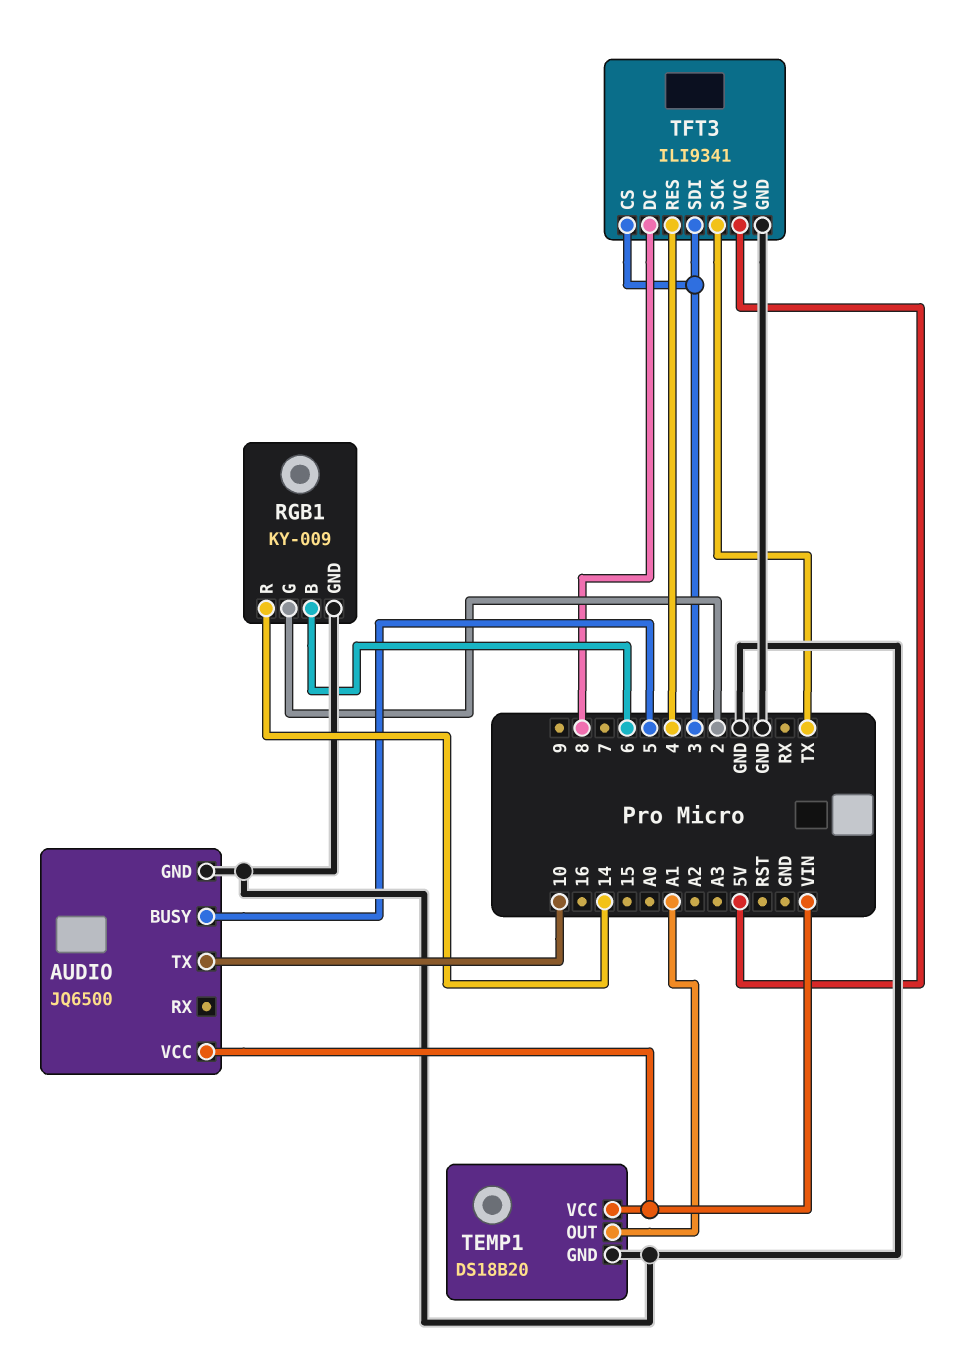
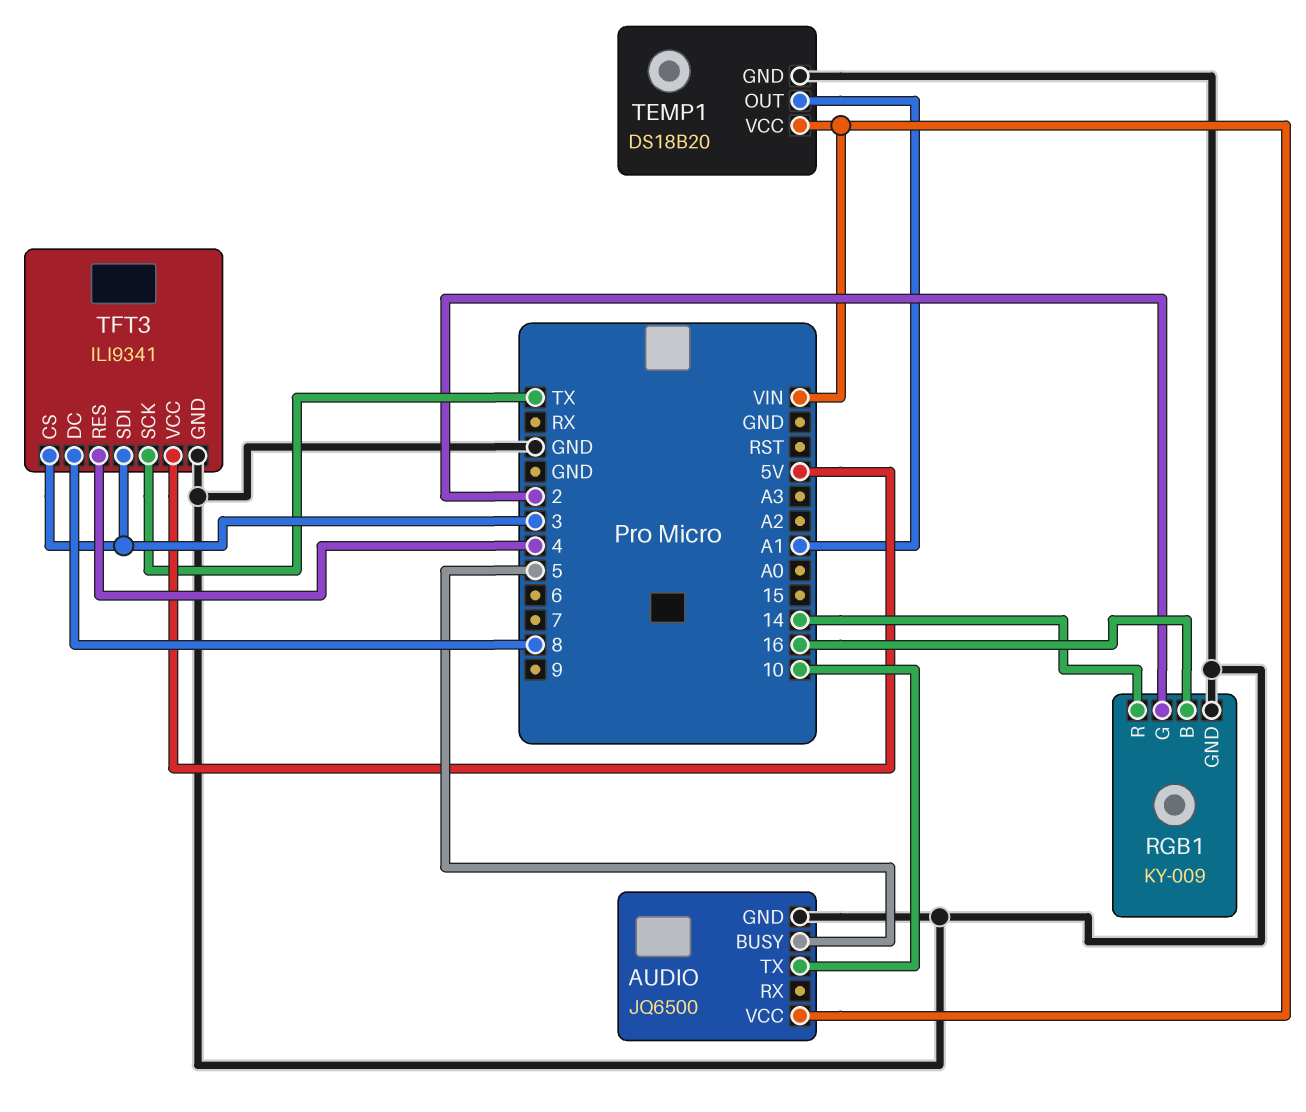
RGB1 pin B: 6 -> 16

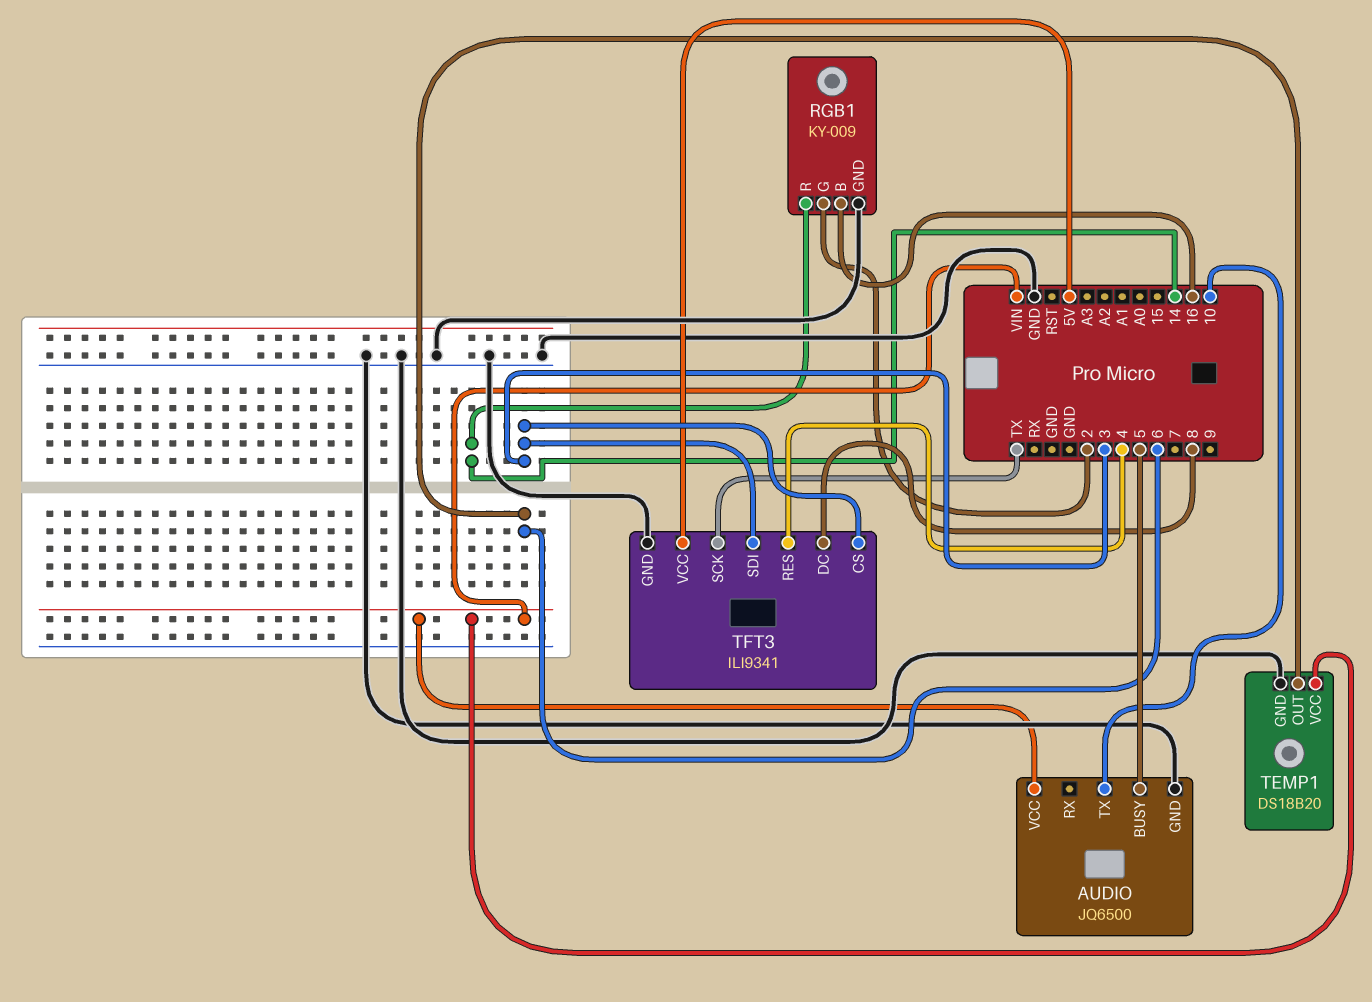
TEMP1 pin OUT: A1 -> 6

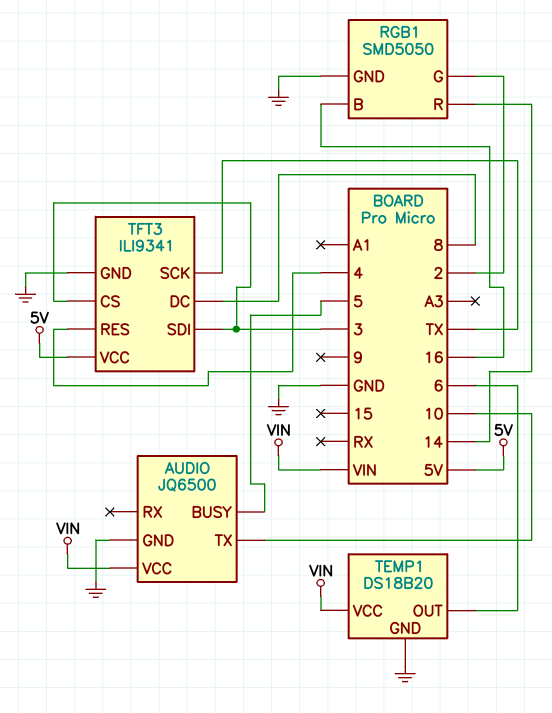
RGB1: KY-009 -> SMD5050

